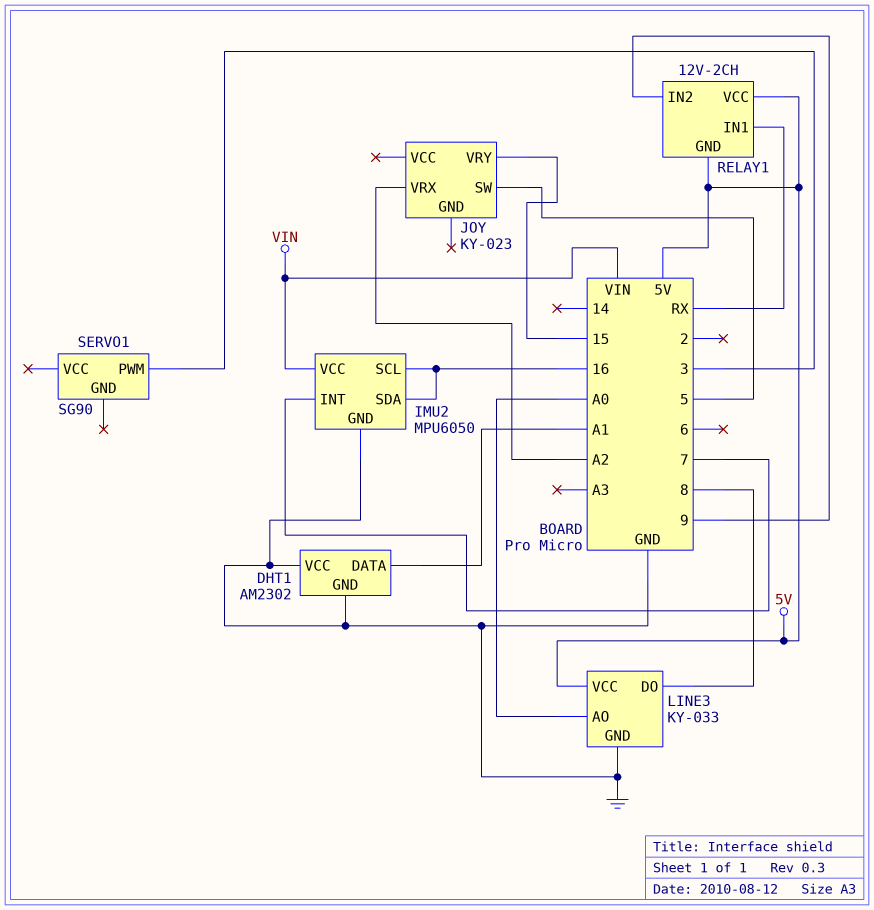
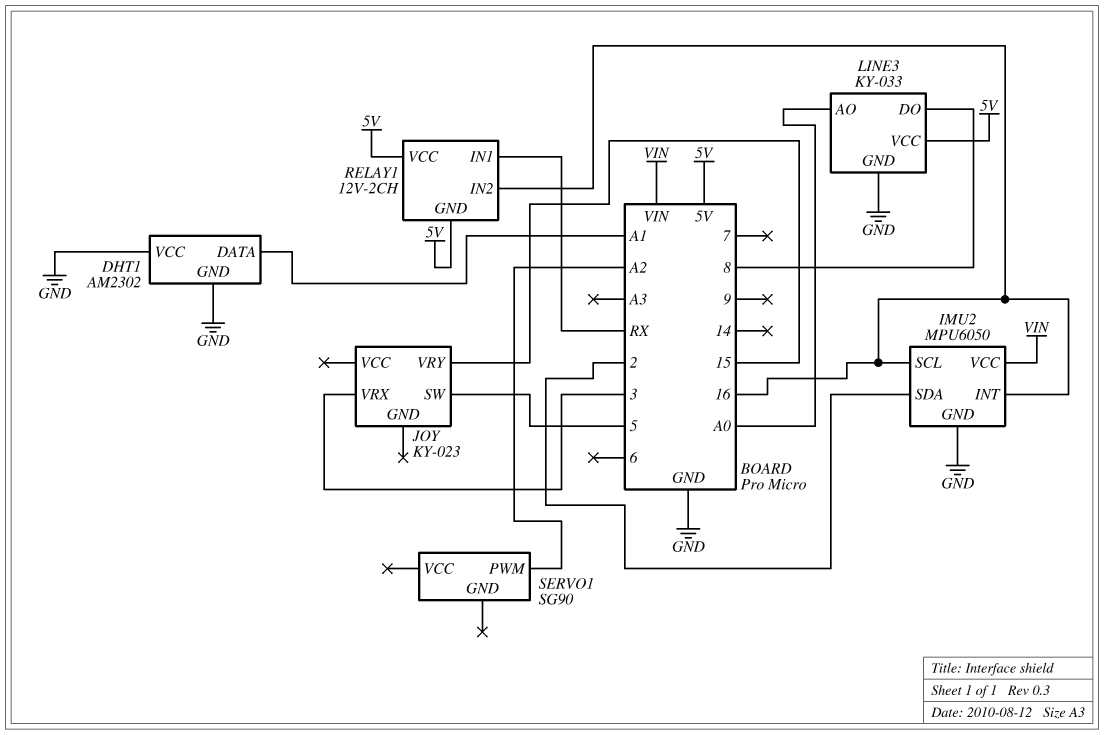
IMU2 pin INT: 7 -> 16
IMU2 pin SDA: 16 -> 2
JOY pin VRX: A2 -> 3
RELAY1 pin IN2: 9 -> 16
SERVO1 pin PWM: 3 -> A2

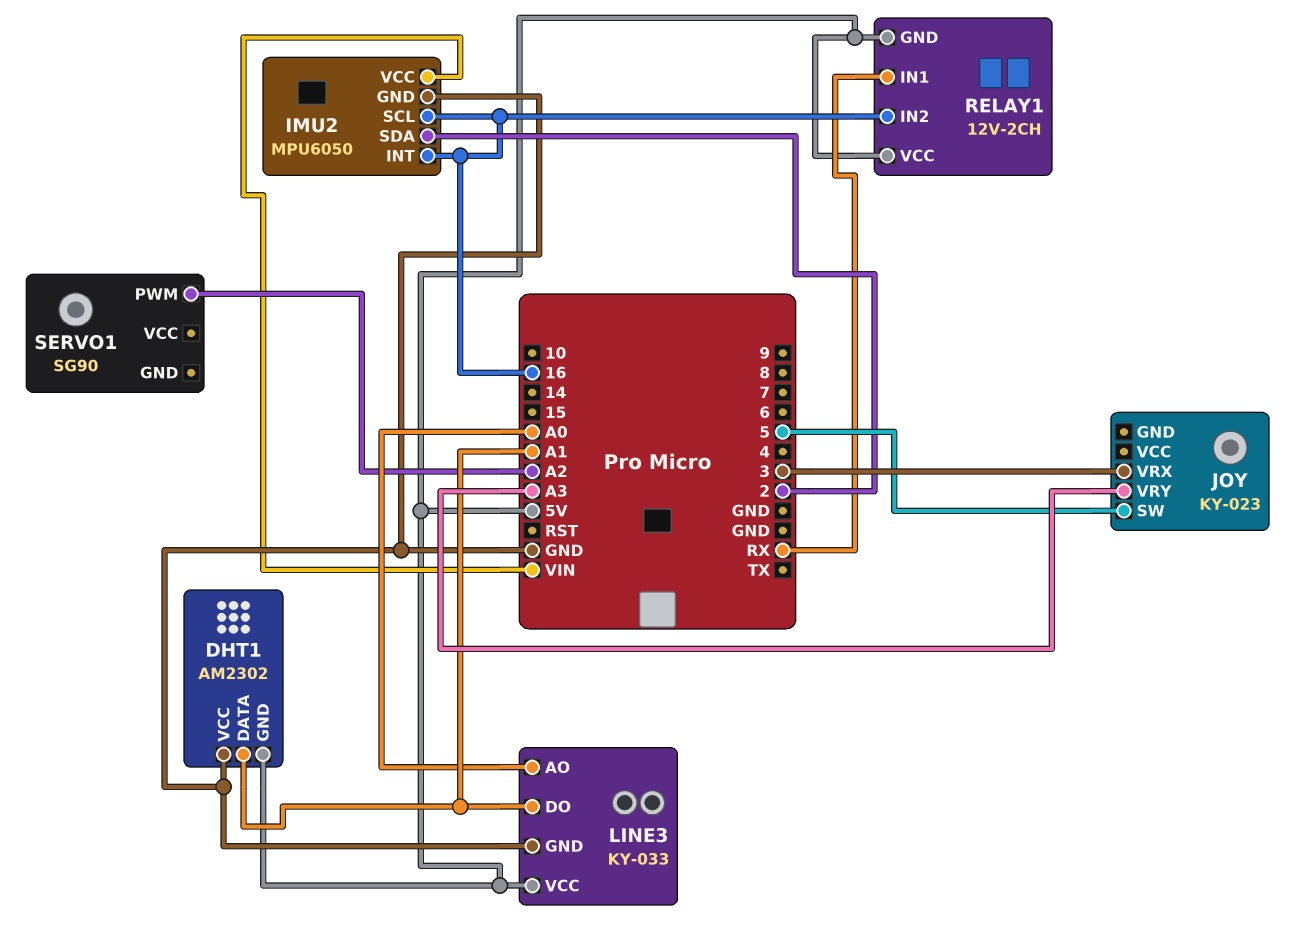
DHT1 pin GND: GND -> 5V
JOY pin VRY: 15 -> A3
LINE3 pin DO: 8 -> A1

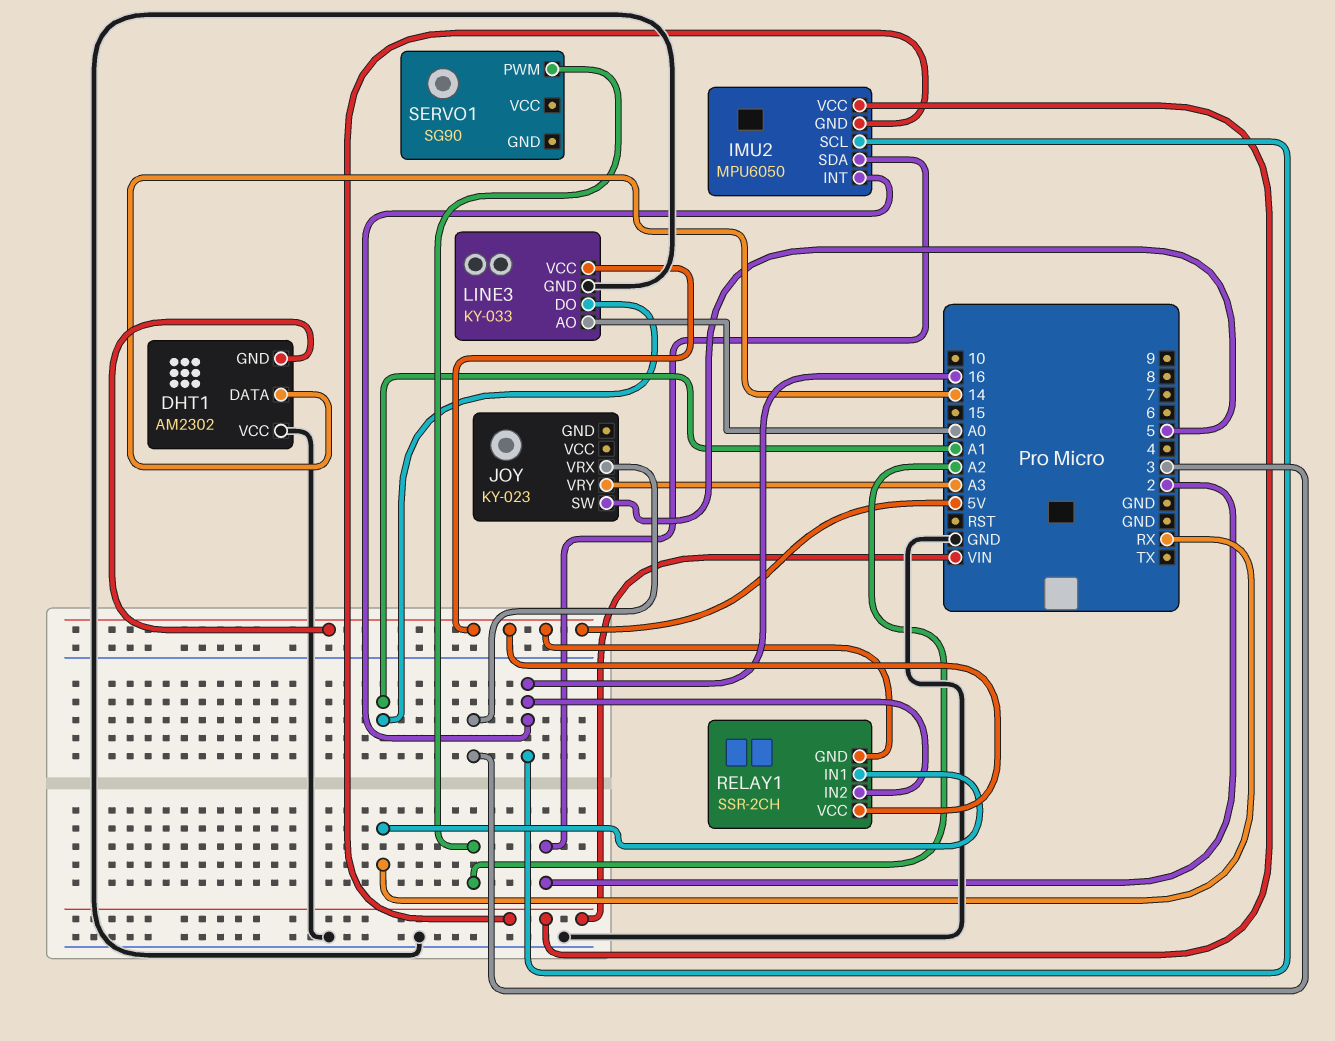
DHT1 pin DATA: A1 -> 14
IMU2 pin GND: GND -> VIN
RELAY1: 12V-2CH -> SSR-2CH

